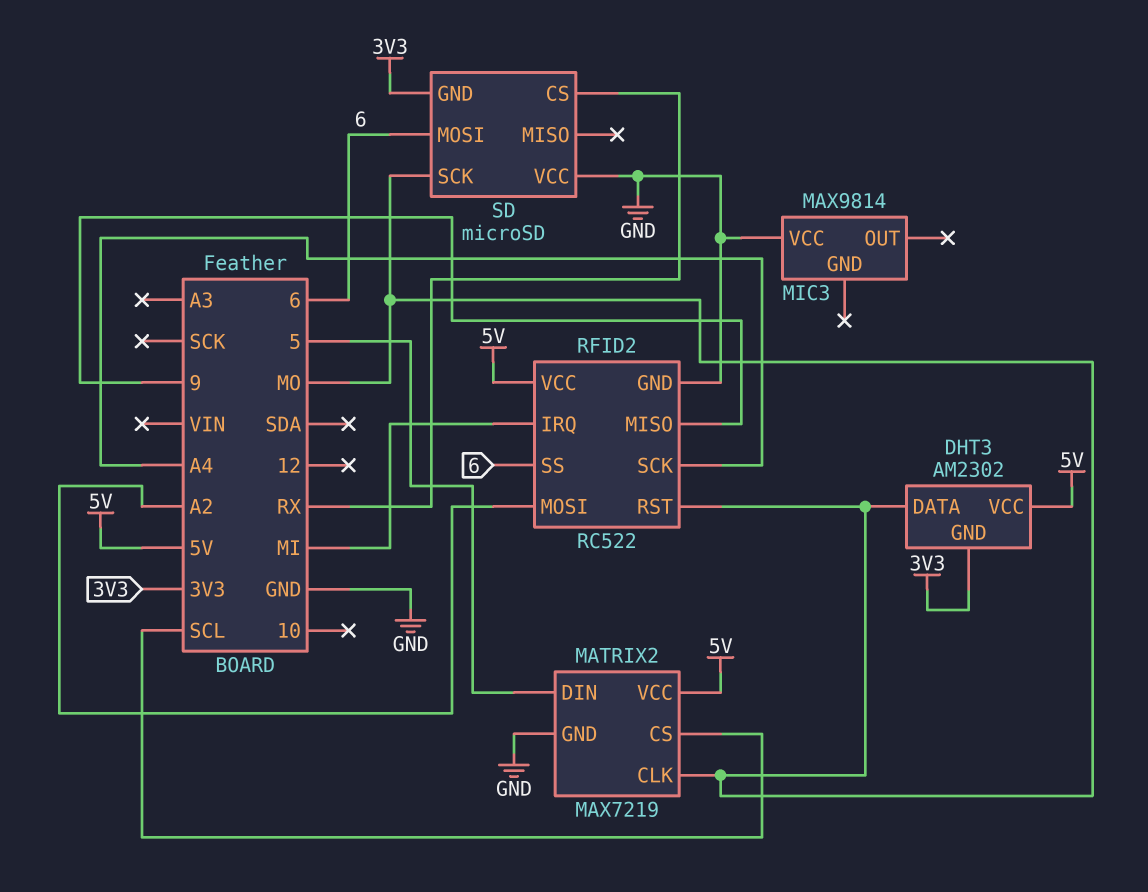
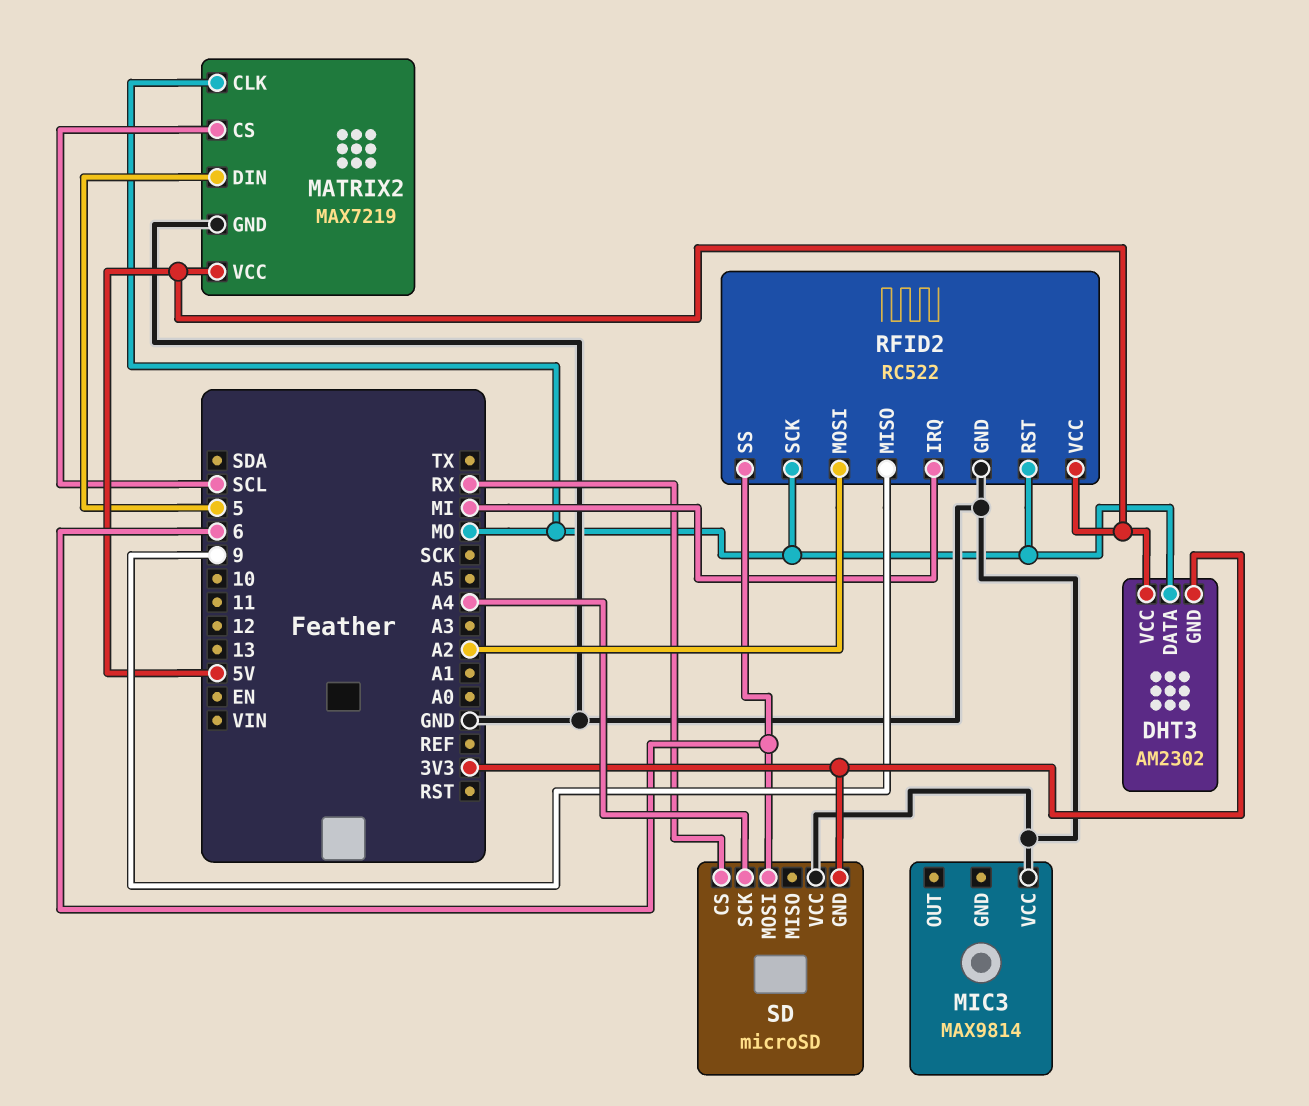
RFID2 pin SCK: A4 -> MO
SD pin SCK: MO -> A4

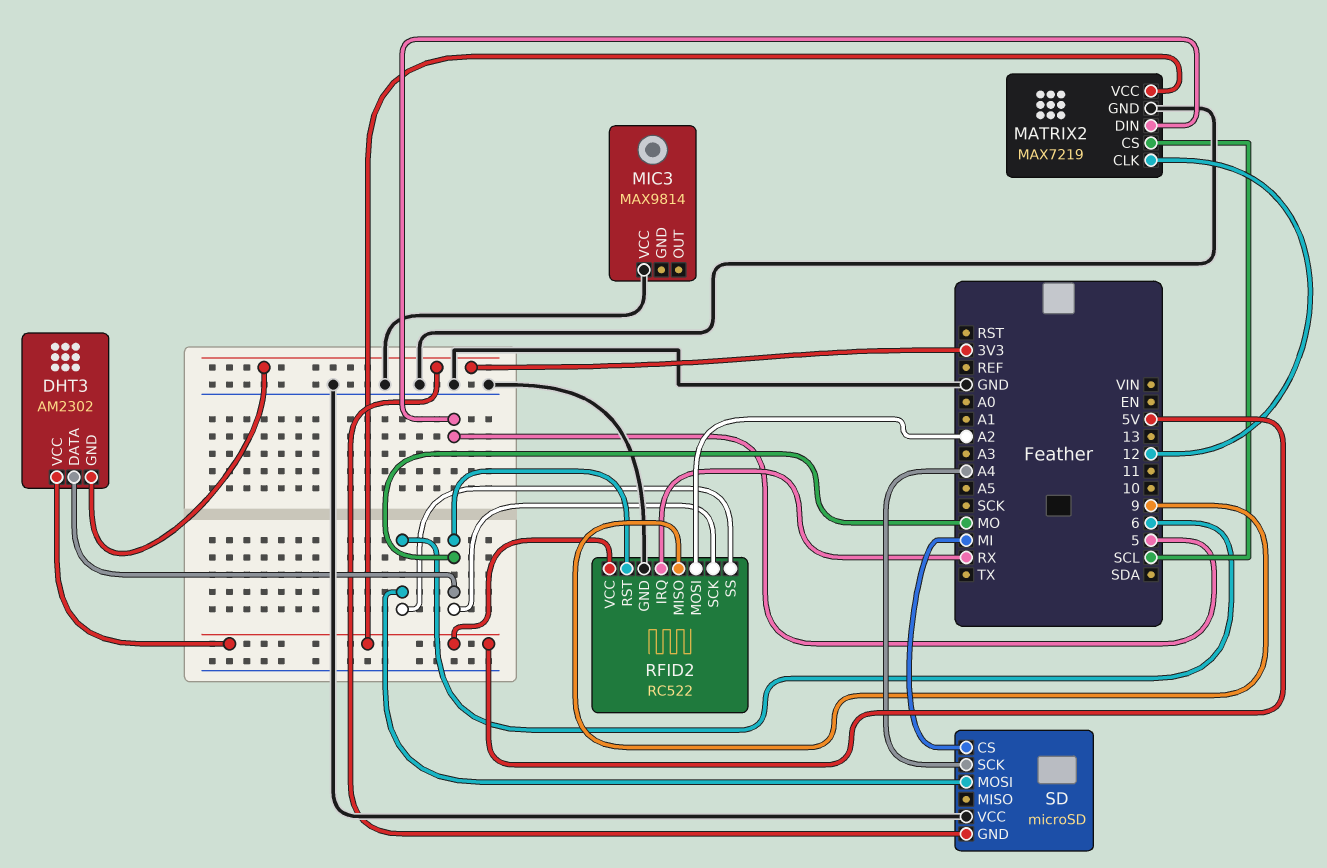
MATRIX2 pin CLK: MO -> 12
RFID2 pin IRQ: MI -> RX
SD pin CS: RX -> MI

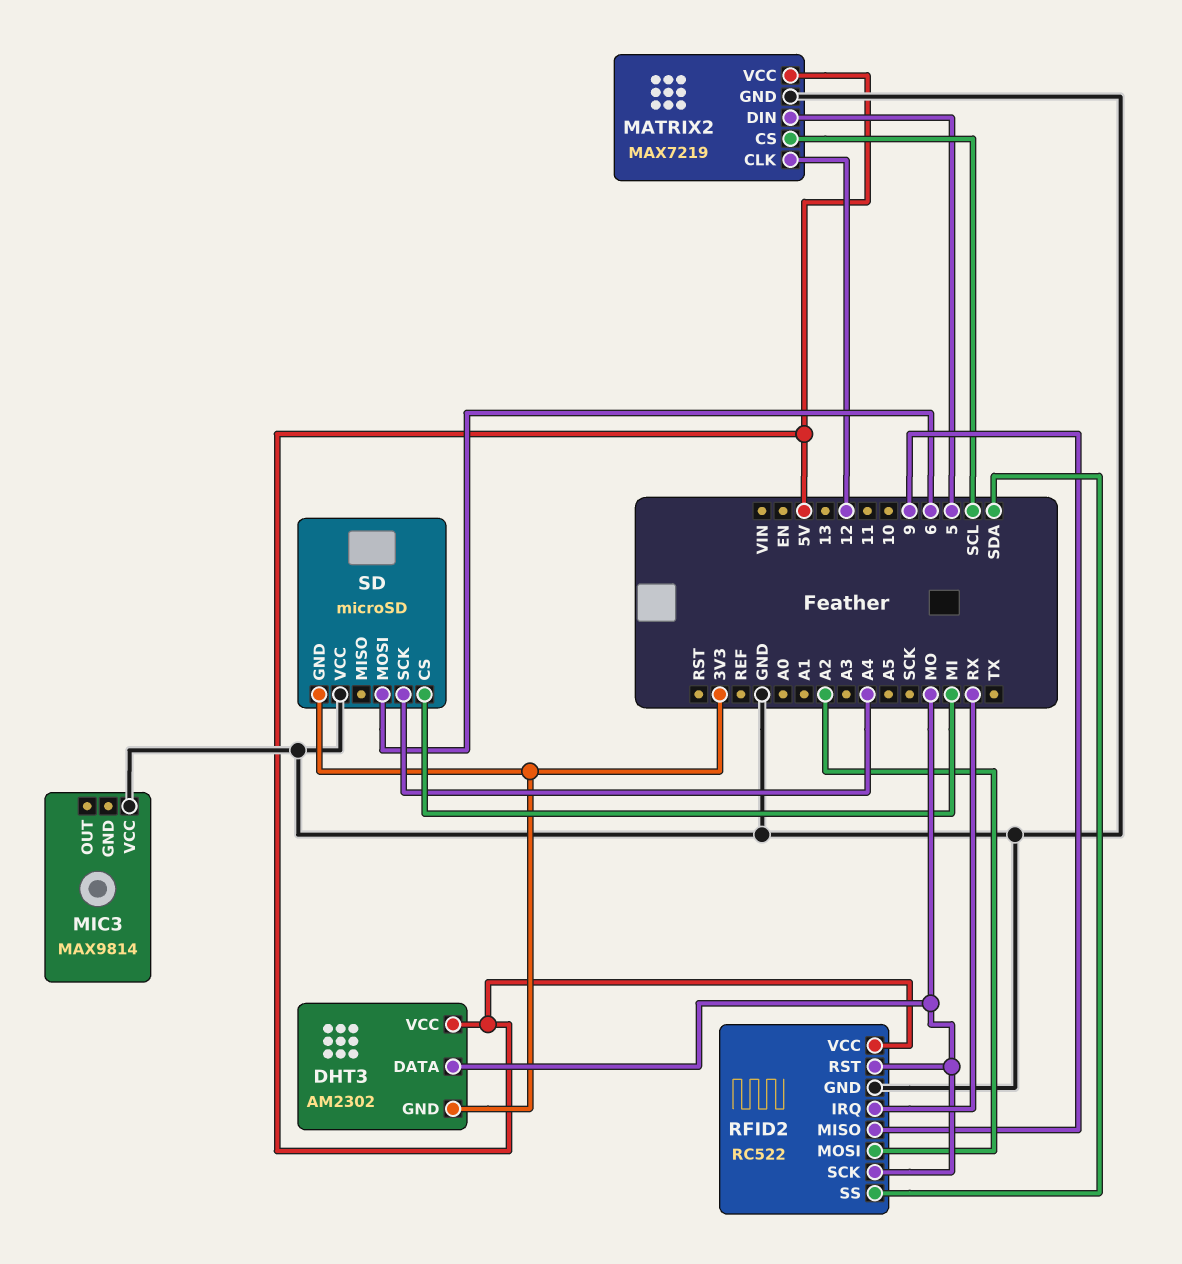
RFID2 pin SS: 6 -> SDA

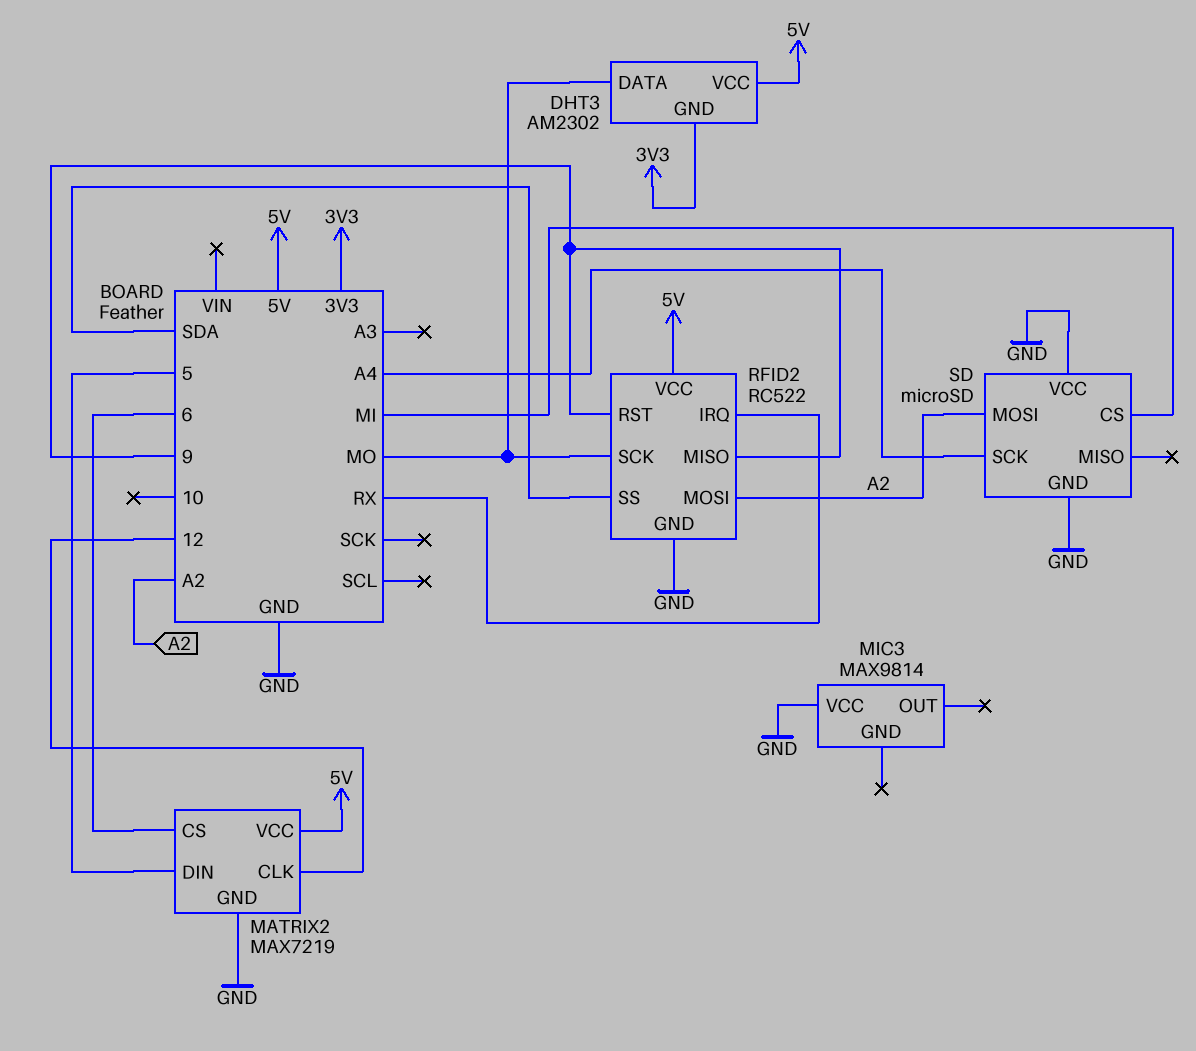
MATRIX2 pin CS: SCL -> 6
RFID2 pin RST: MO -> 9
SD pin GND: 3V3 -> GND
SD pin MOSI: 6 -> A2

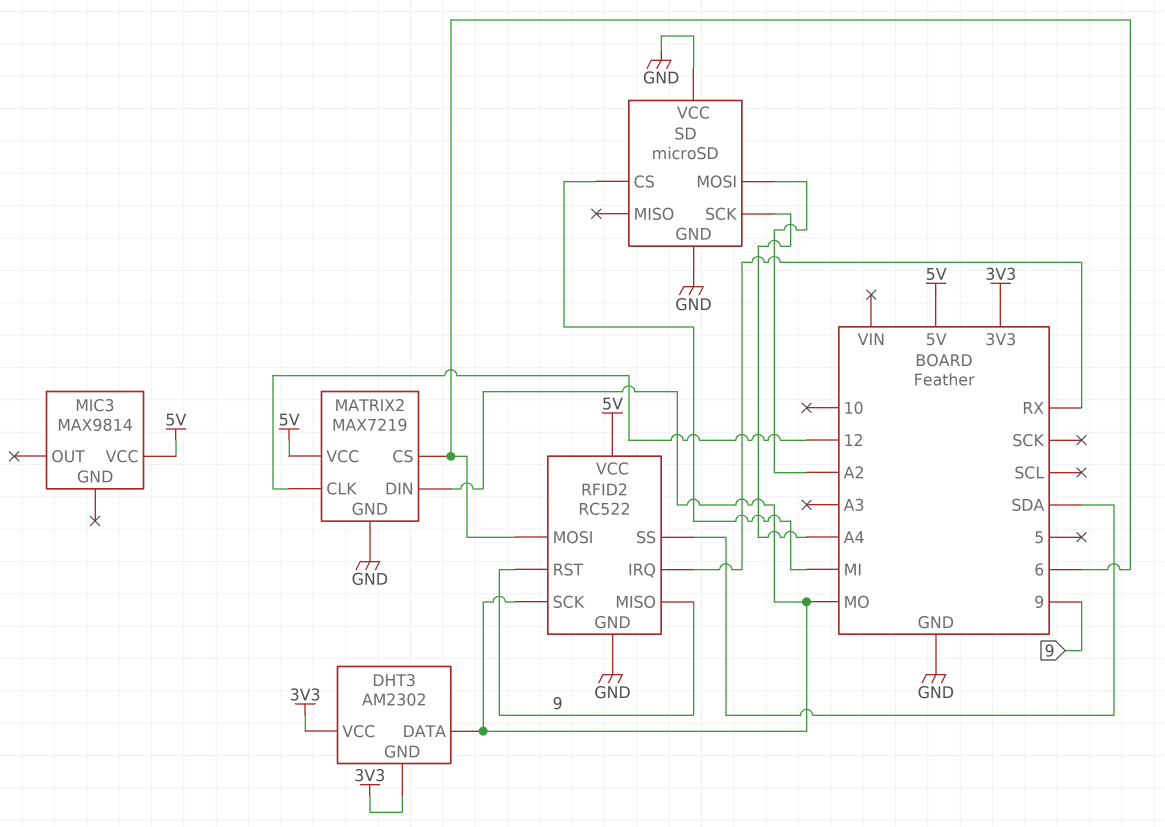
DHT3 pin VCC: 5V -> 3V3
MATRIX2 pin DIN: 5 -> MO
MIC3 pin VCC: GND -> 5V
RFID2 pin MOSI: A2 -> 6

